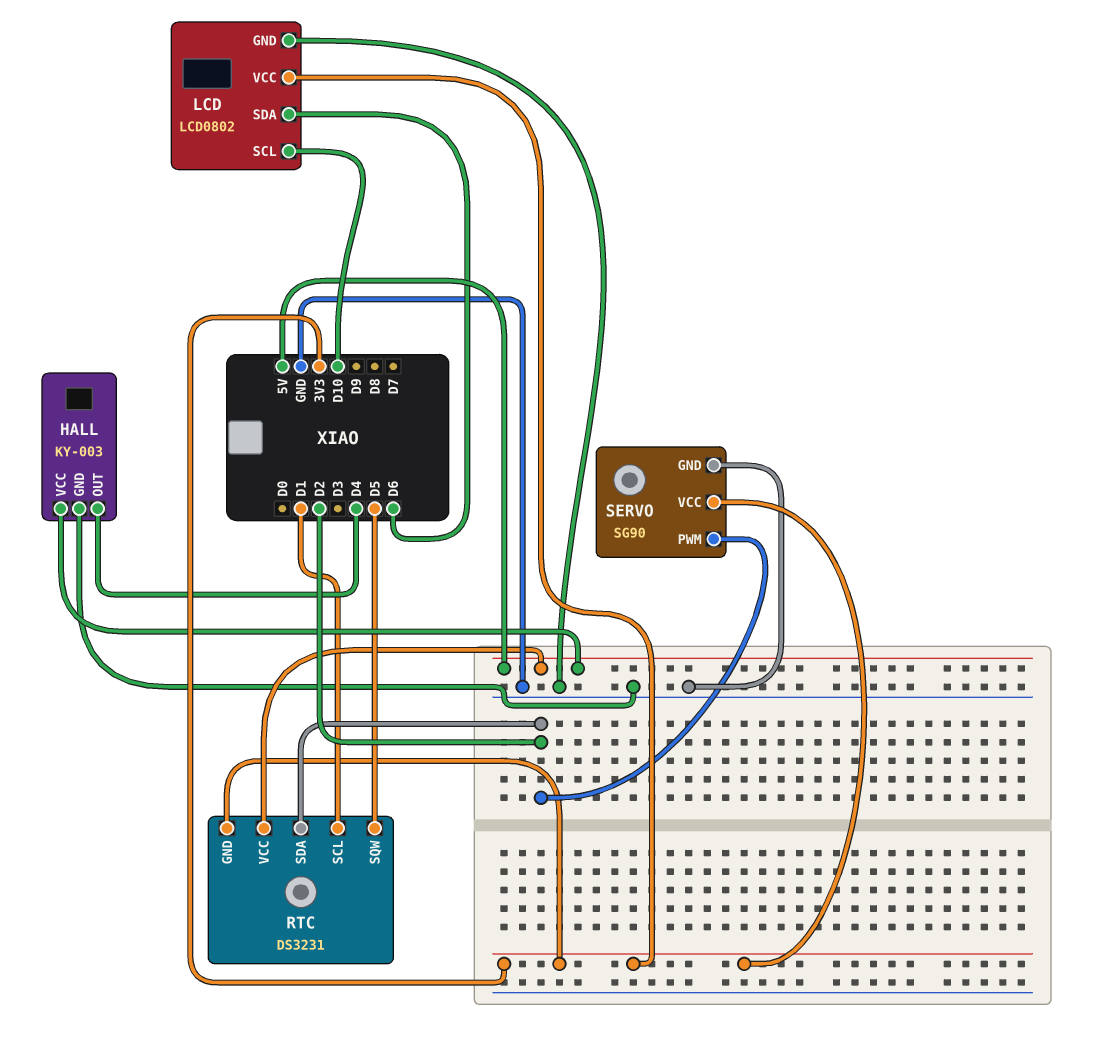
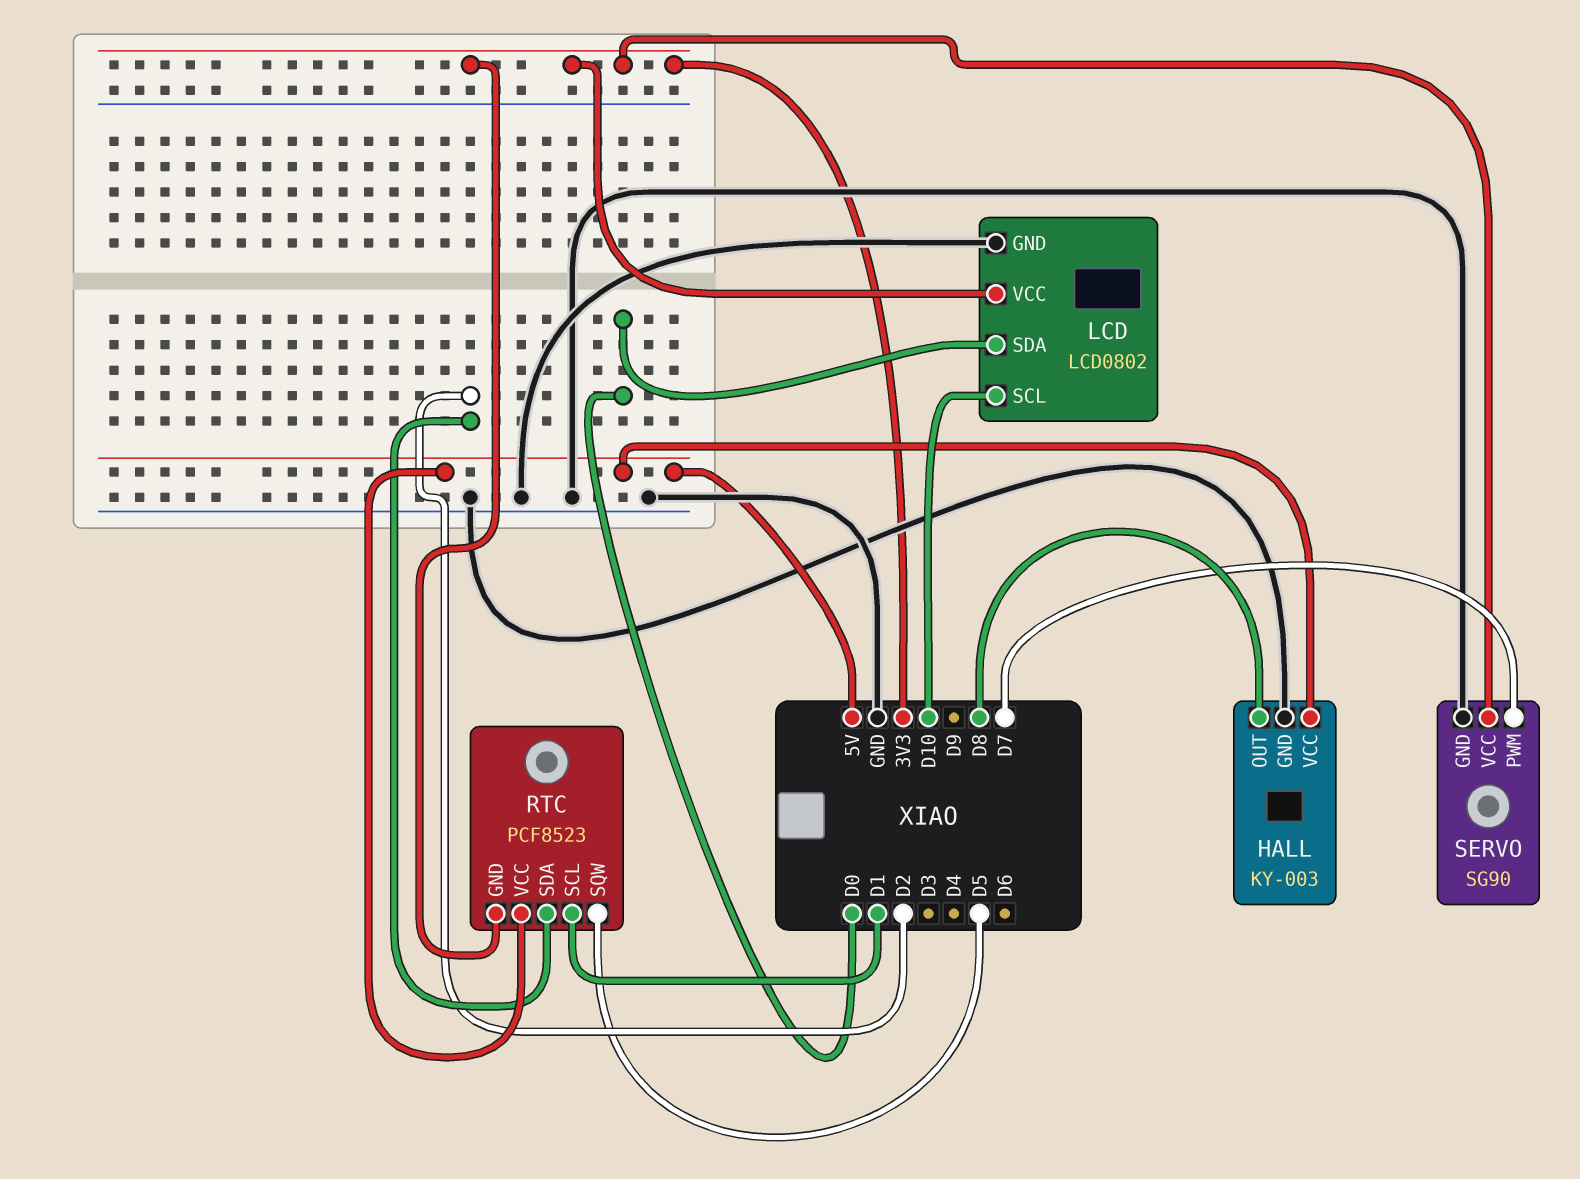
HALL pin OUT: D4 -> D8
LCD pin SDA: D6 -> D0
RTC: DS3231 -> PCF8523
SERVO pin PWM: D2 -> D7

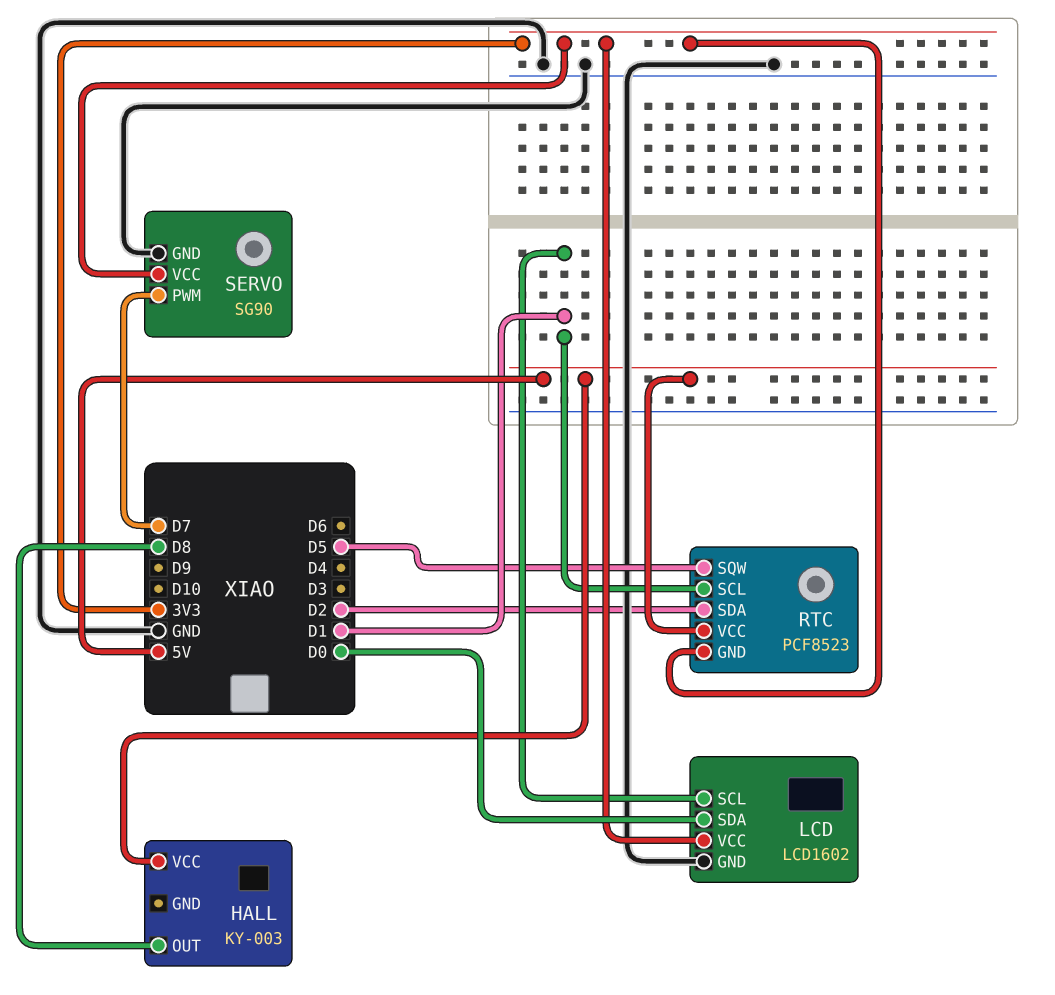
HALL pin GND: GND -> none
LCD: LCD0802 -> LCD1602
LCD pin SCL: D10 -> D1

